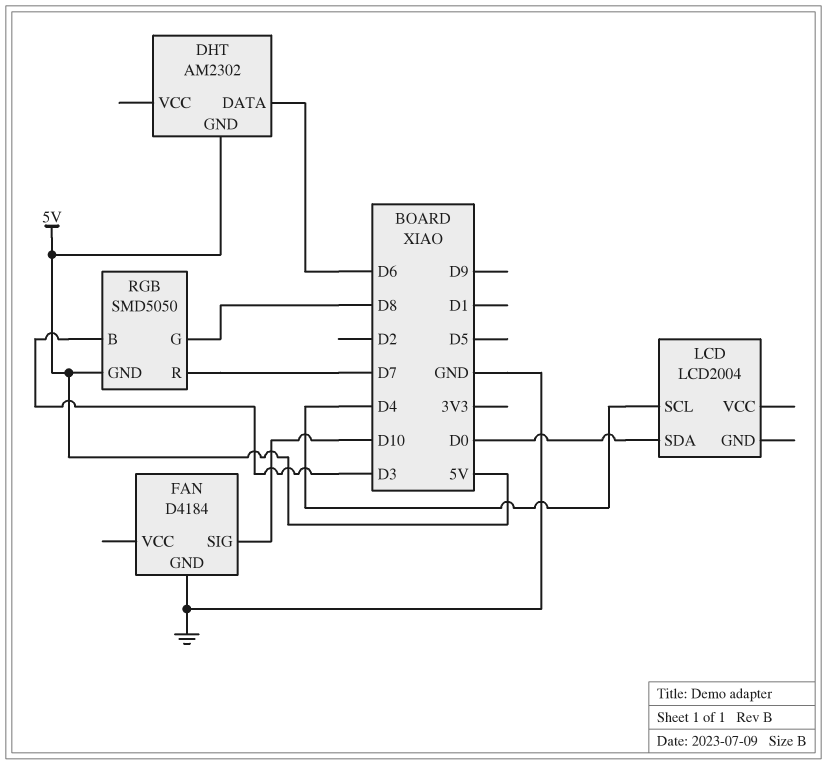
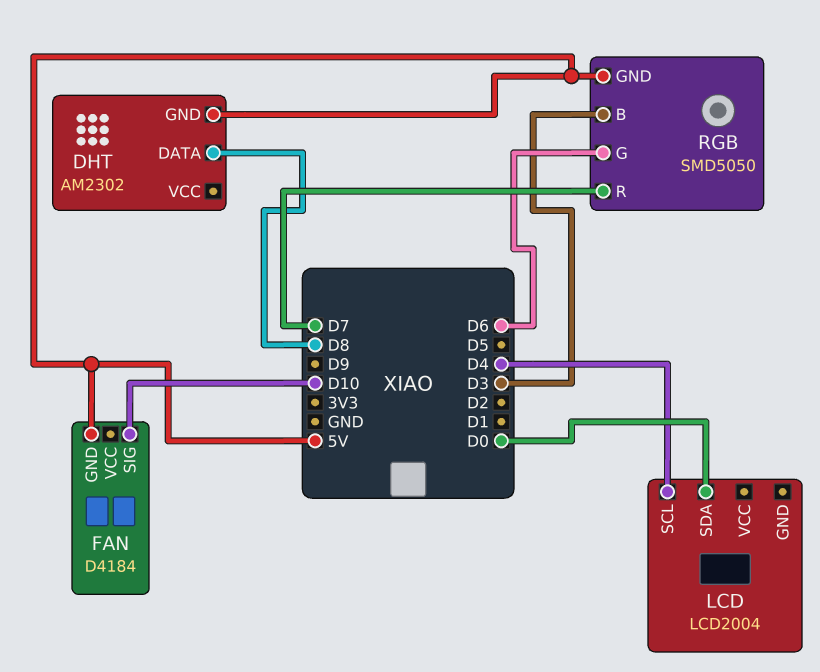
DHT pin DATA: D6 -> D8
FAN pin GND: GND -> 5V
RGB pin G: D8 -> D6

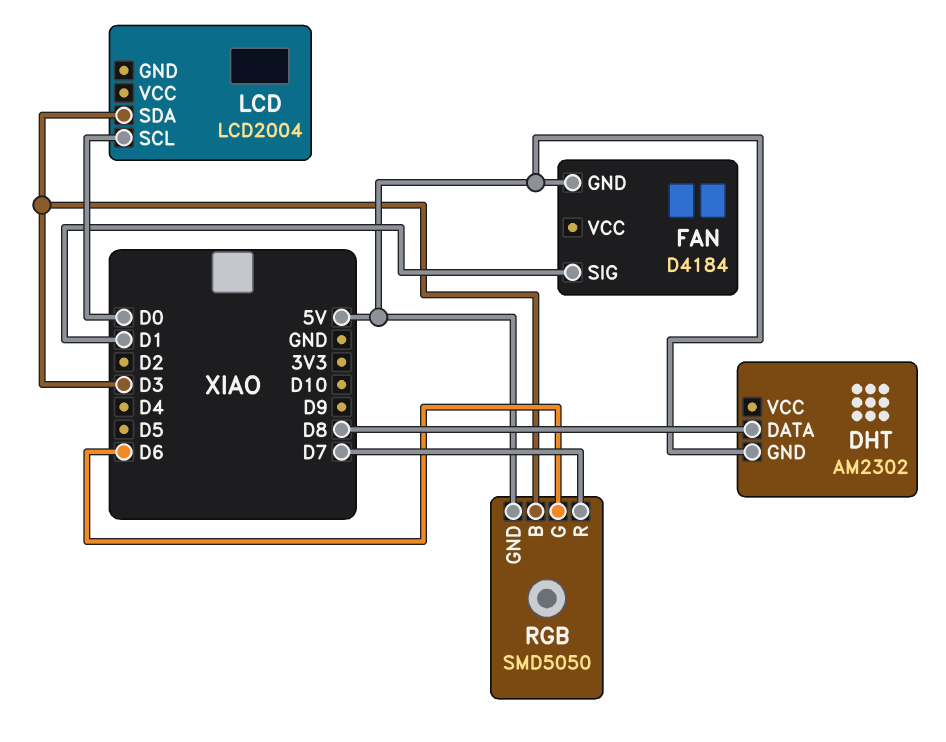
FAN pin SIG: D10 -> D1
LCD pin SCL: D4 -> D0
LCD pin SDA: D0 -> D3

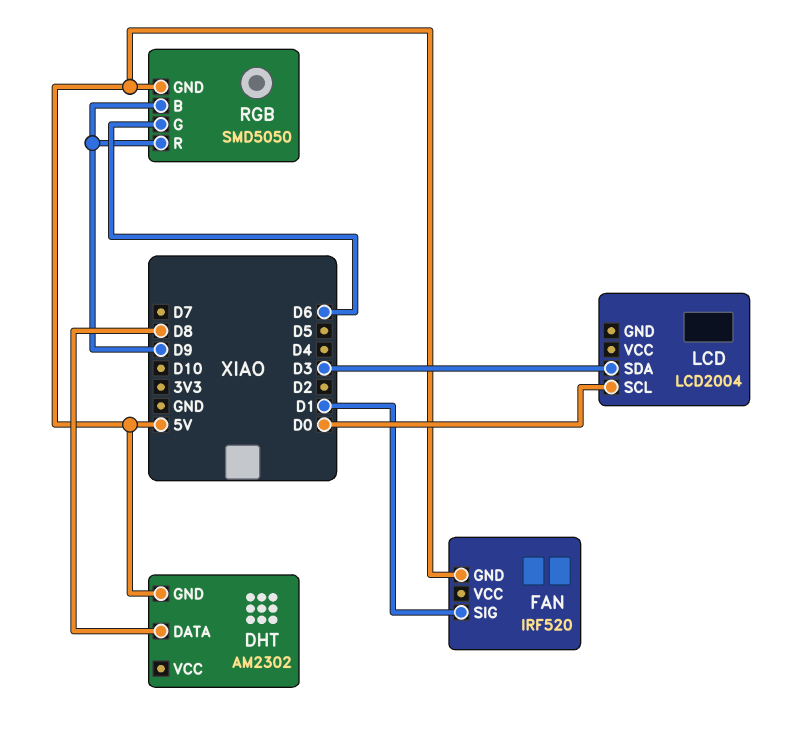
FAN: D4184 -> IRF520
RGB pin B: D3 -> D9
RGB pin R: D7 -> D9

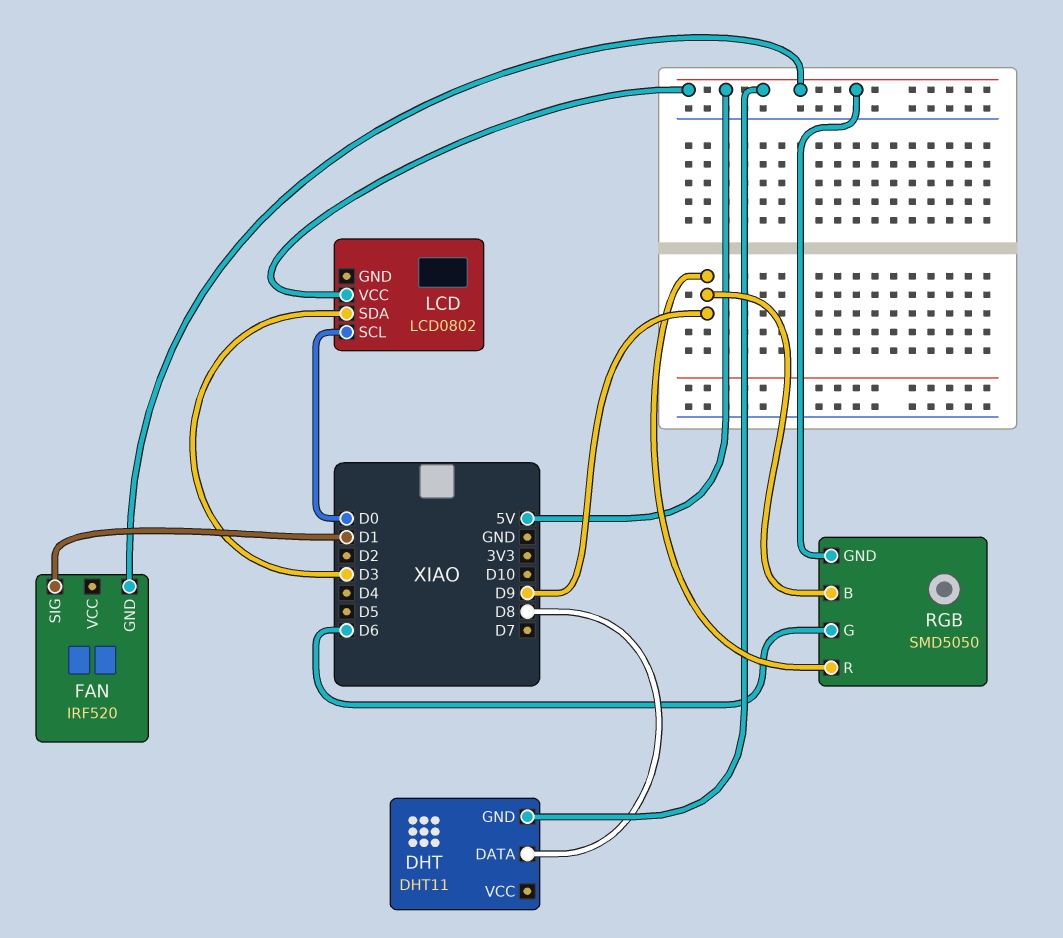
DHT: AM2302 -> DHT11
LCD: LCD2004 -> LCD0802
LCD pin VCC: none -> 5V

